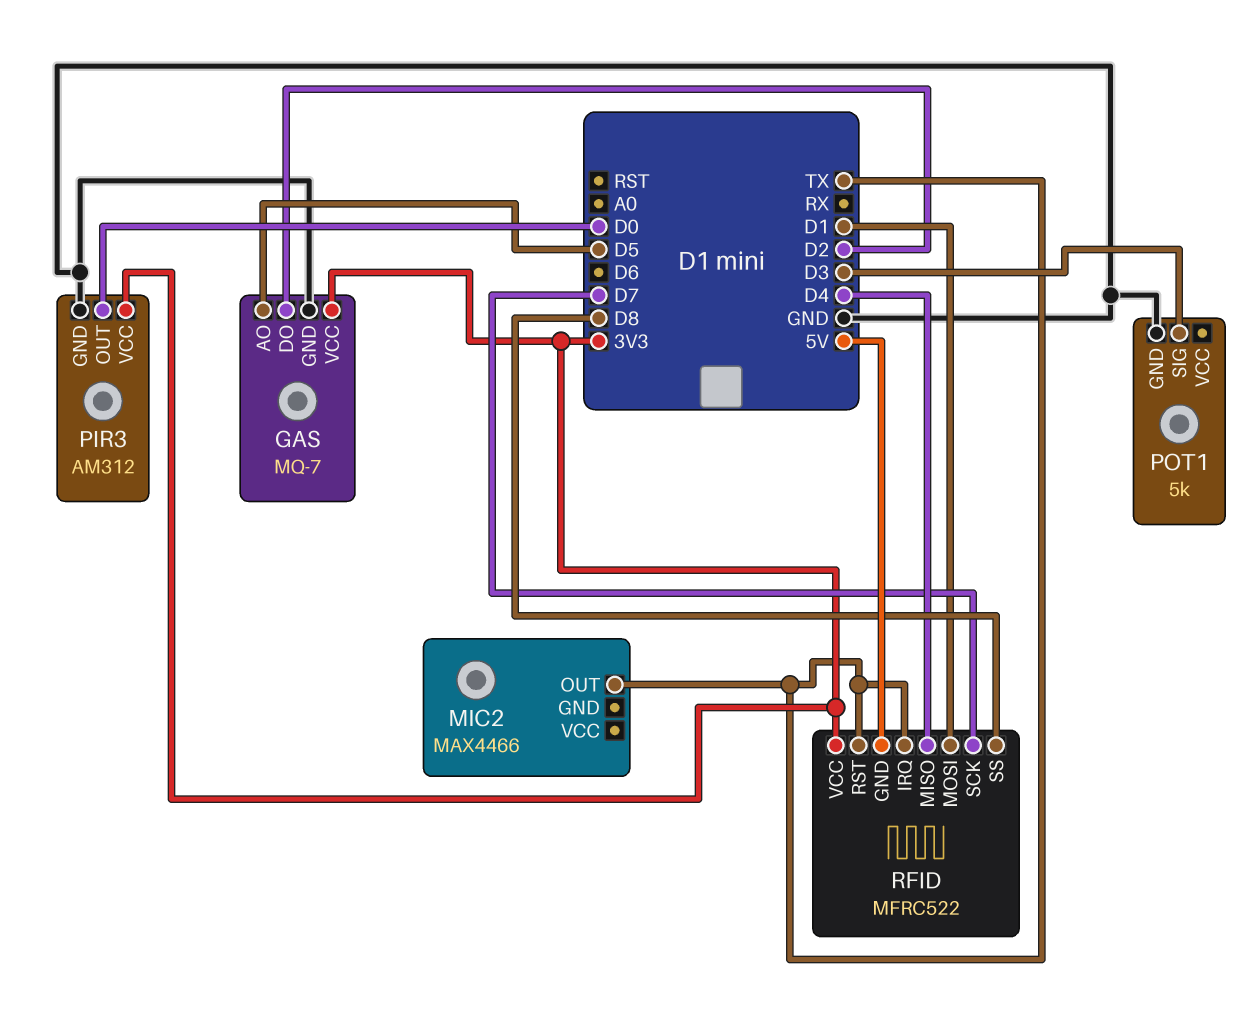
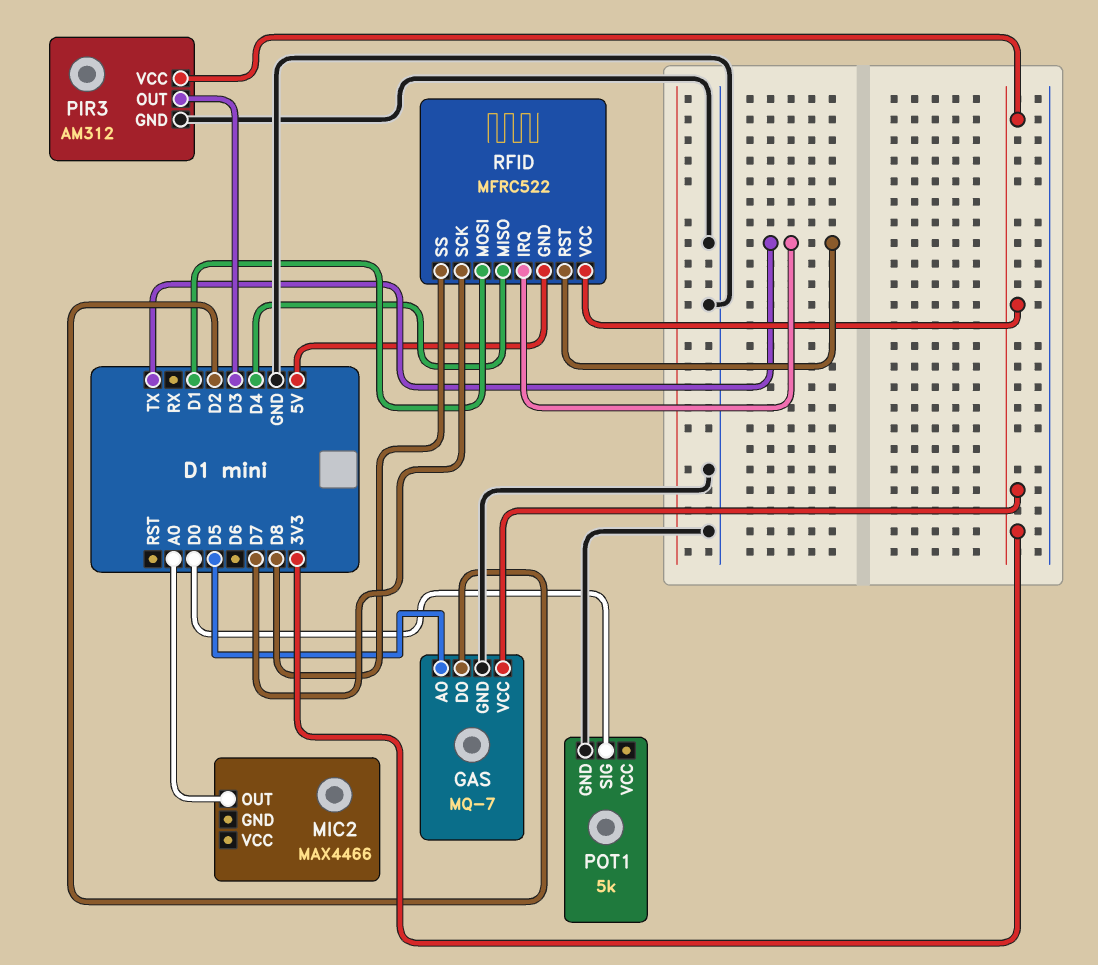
MIC2 pin OUT: TX -> A0
PIR3 pin OUT: D0 -> D3
POT1 pin SIG: D3 -> D0

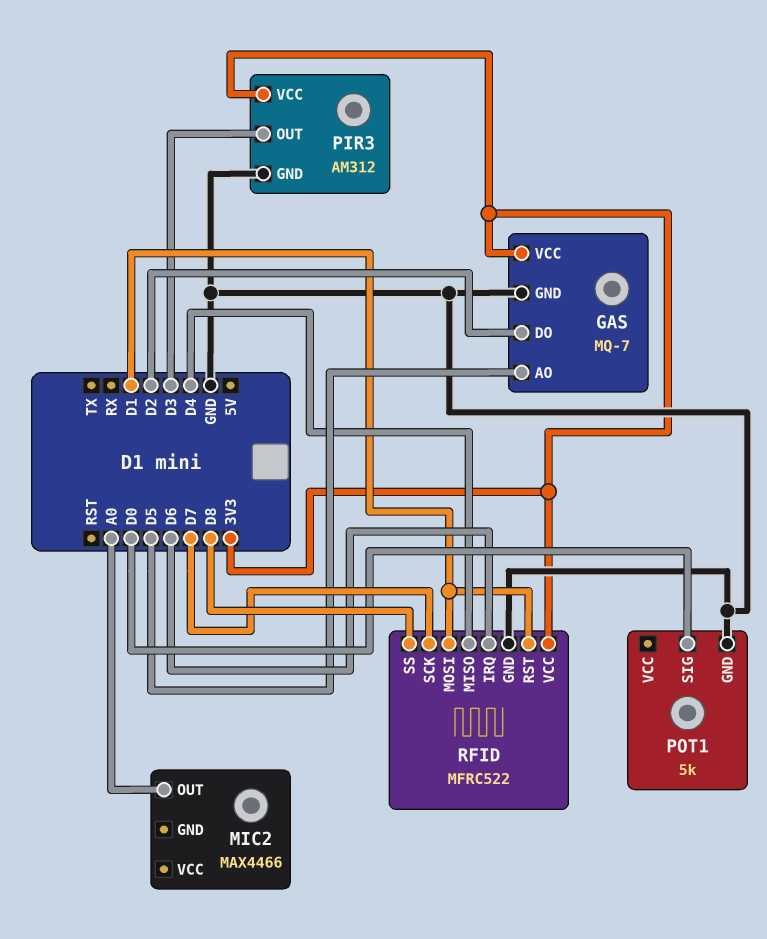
RFID pin GND: 5V -> GND
RFID pin IRQ: TX -> D6
RFID pin RST: TX -> D1

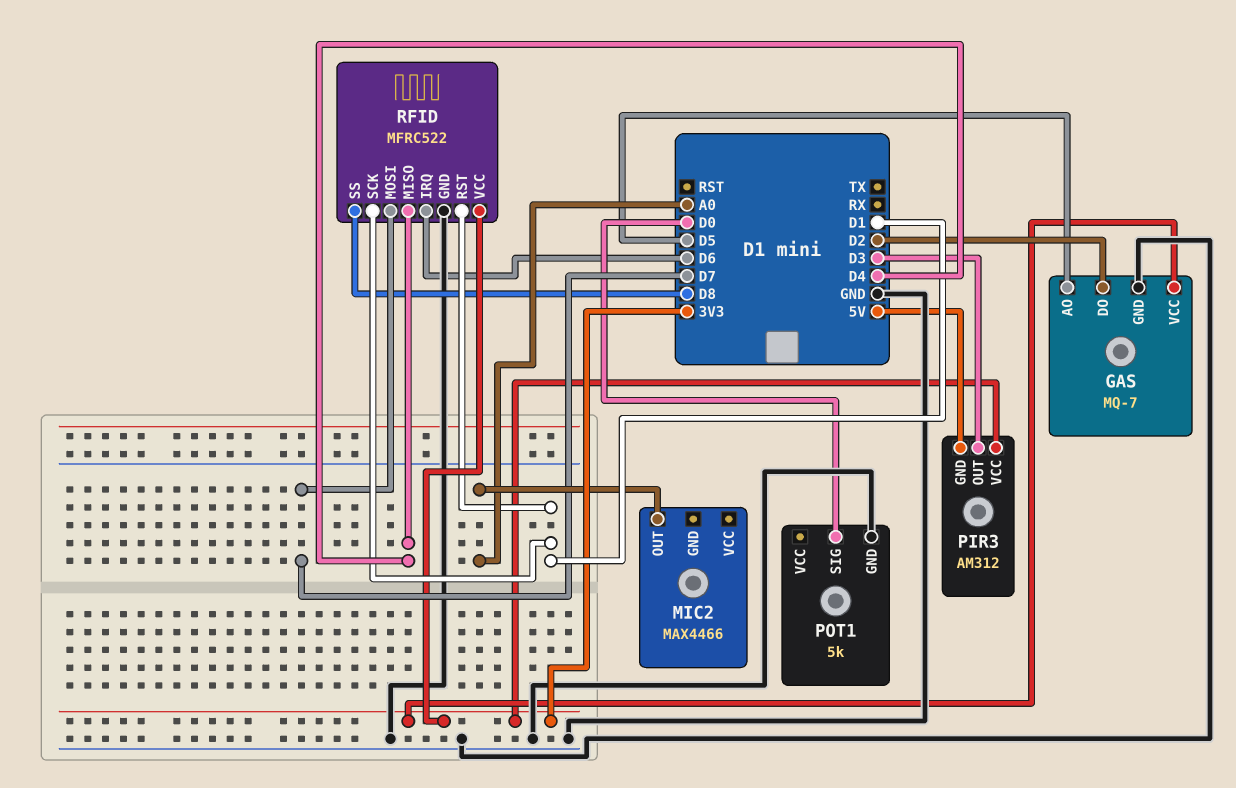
PIR3 pin GND: GND -> 5V
RFID pin MOSI: D1 -> D7
RFID pin SCK: D7 -> D1

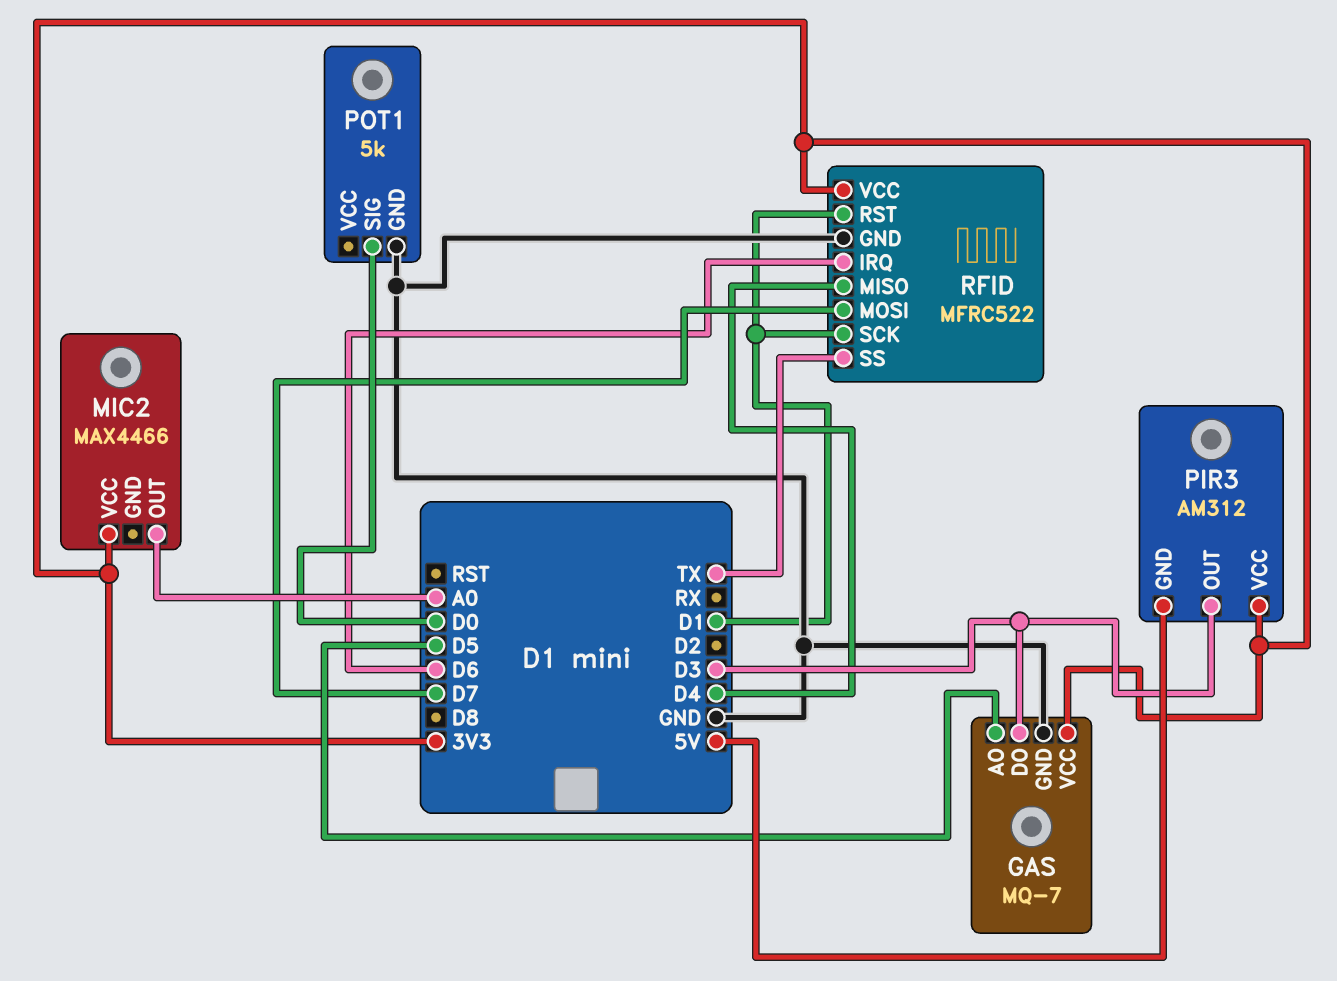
GAS pin DO: D2 -> D3
MIC2 pin VCC: none -> 3V3
RFID pin SS: D8 -> TX

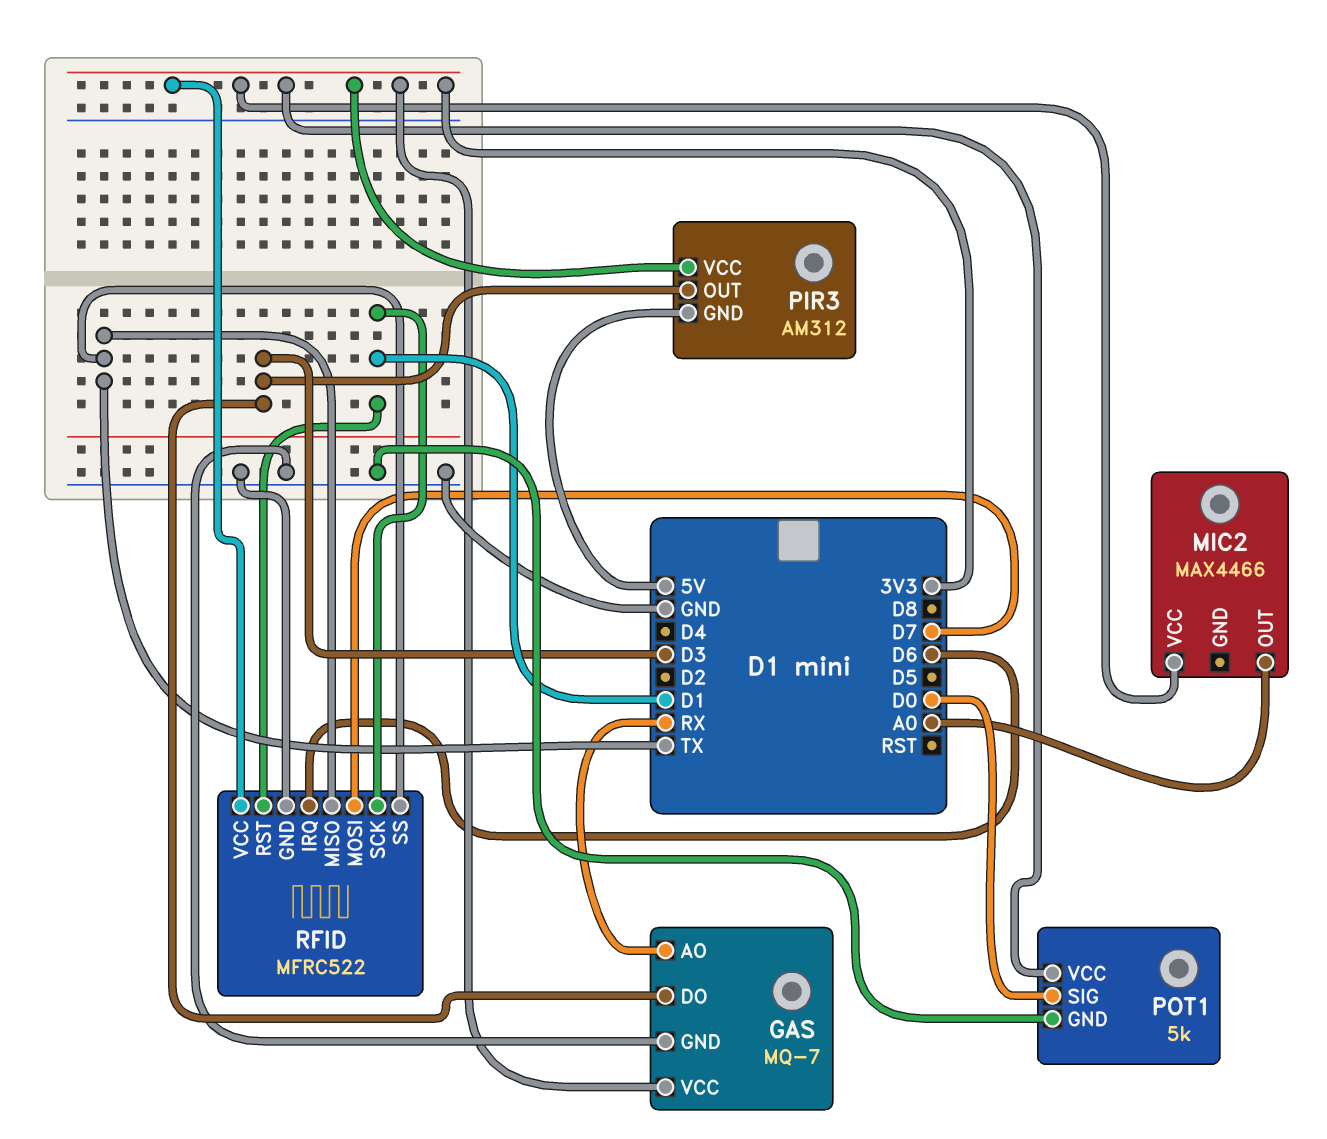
GAS pin AO: D5 -> RX
POT1 pin VCC: none -> 3V3
RFID pin MISO: D4 -> TX

